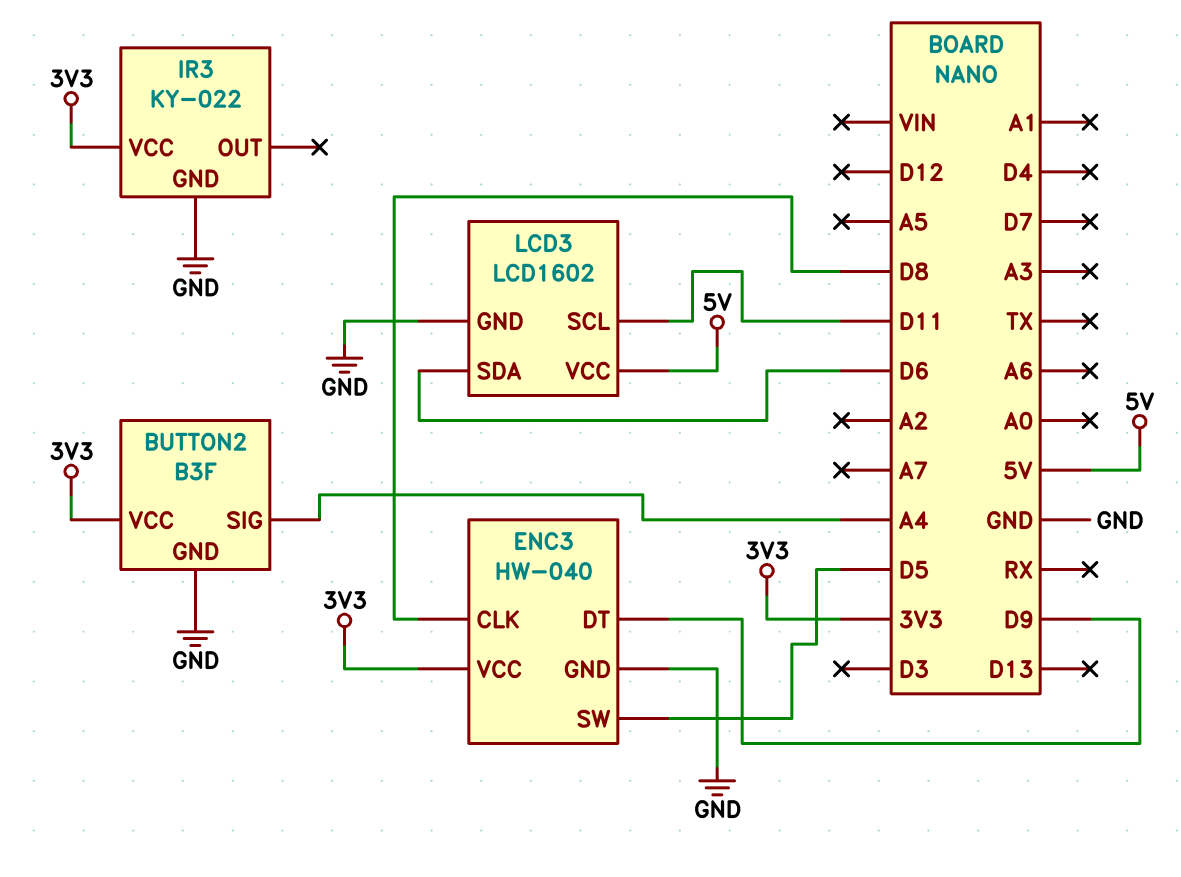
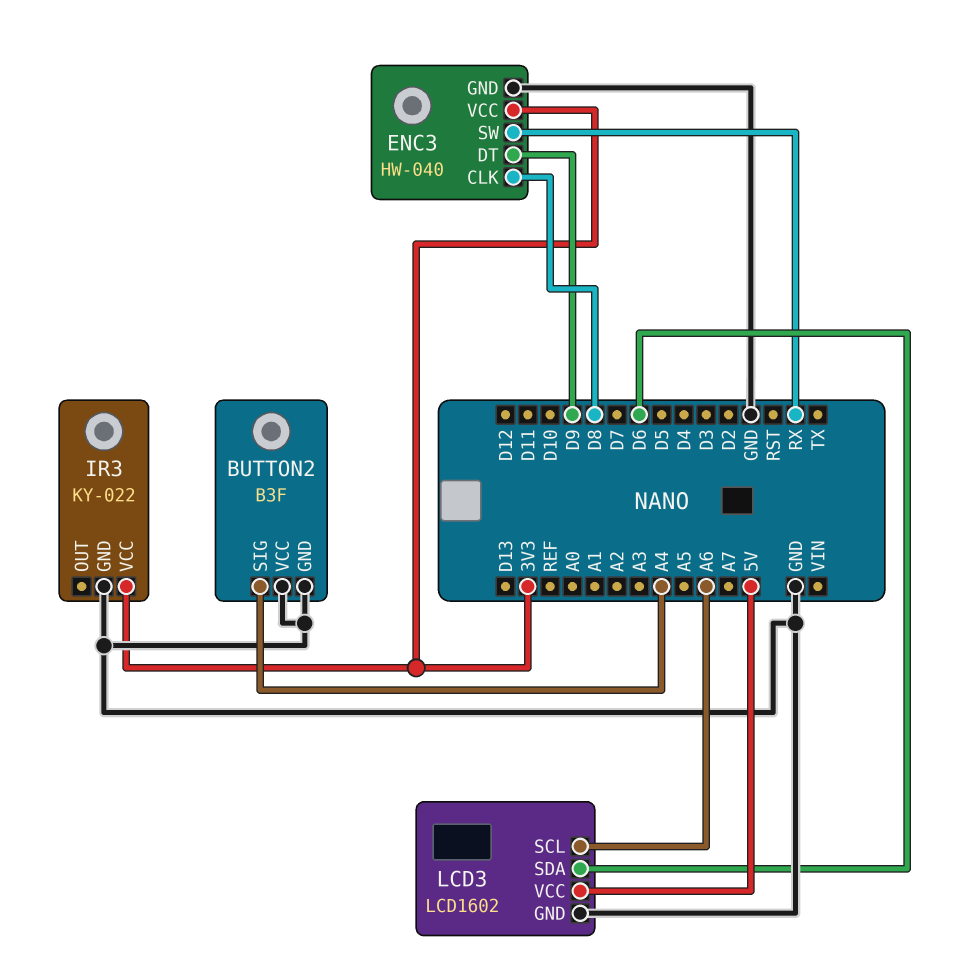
BUTTON2 pin VCC: 3V3 -> GND
ENC3 pin SW: D5 -> RX
LCD3 pin SCL: D11 -> A6

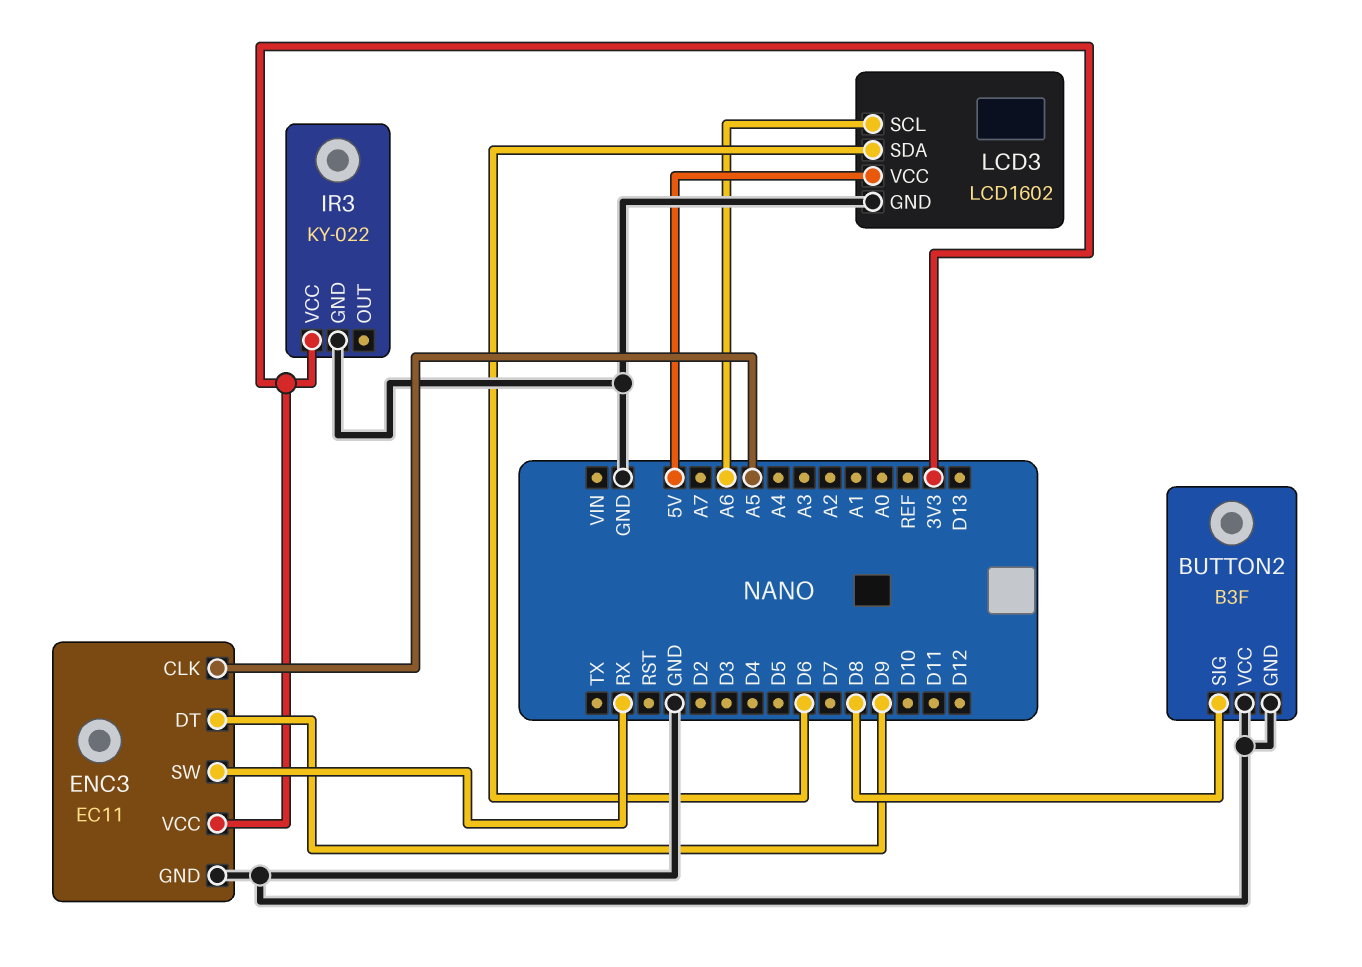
BUTTON2 pin SIG: A4 -> D8
ENC3: HW-040 -> EC11
ENC3 pin CLK: D8 -> A5

